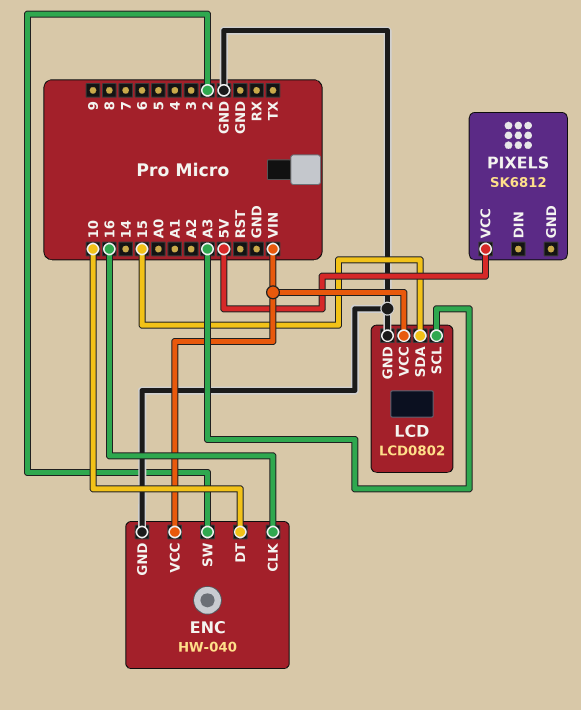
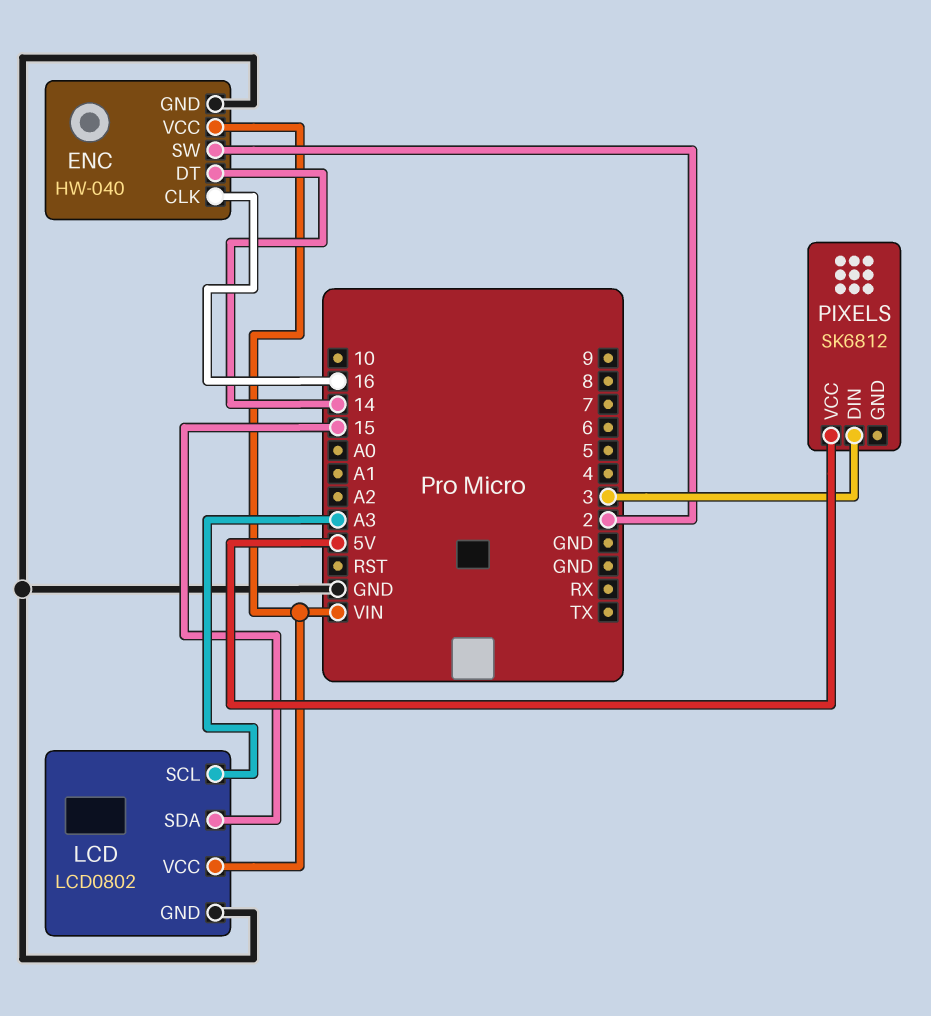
ENC pin DT: 10 -> 14
PIXELS pin DIN: none -> 3

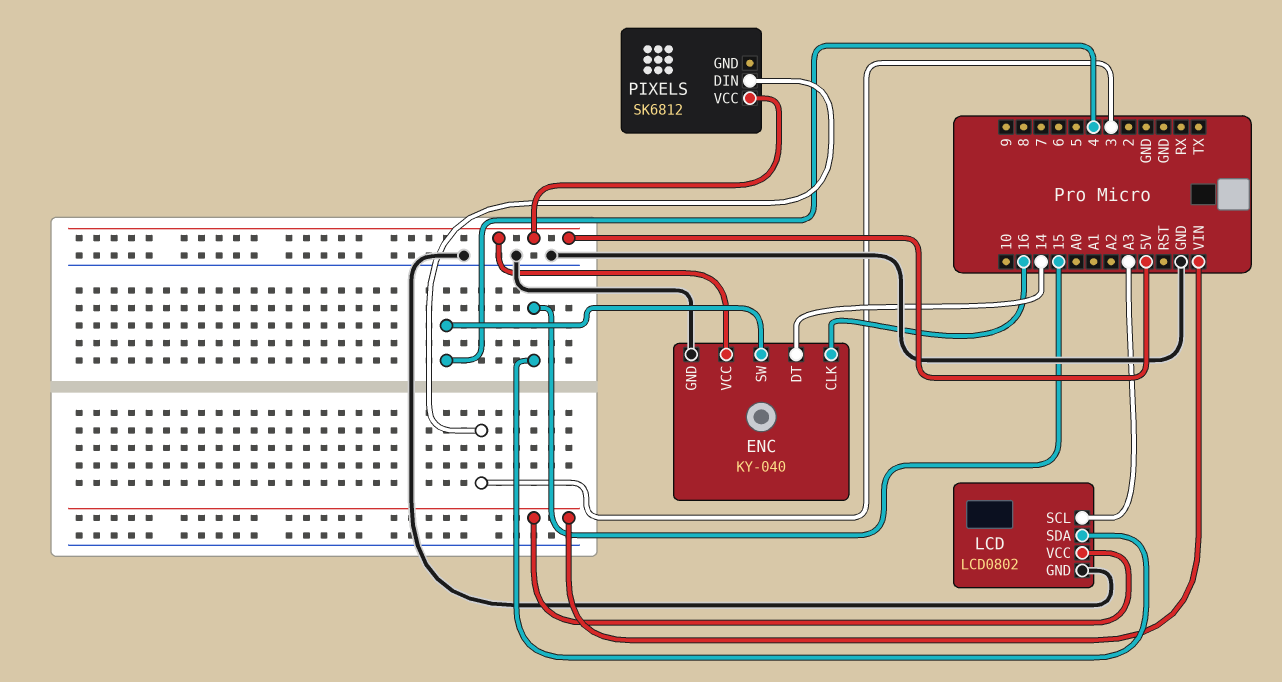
ENC: HW-040 -> KY-040
ENC pin SW: 2 -> 4
ENC pin VCC: VIN -> 5V

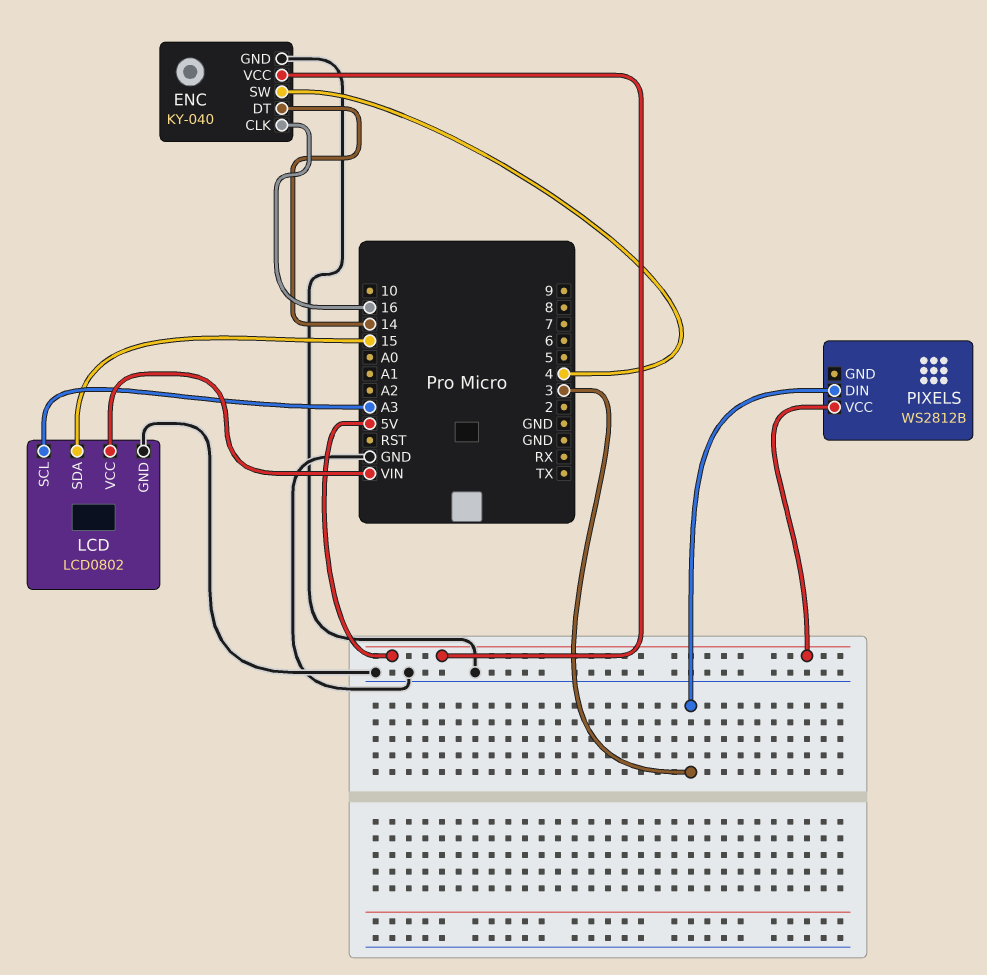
PIXELS: SK6812 -> WS2812B

